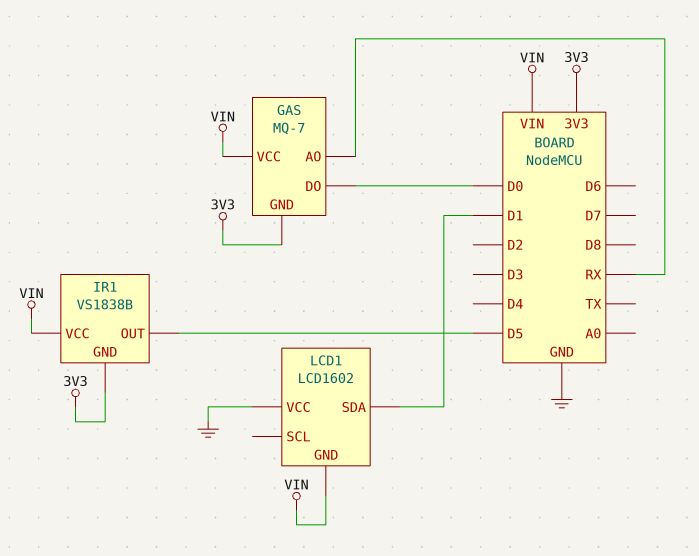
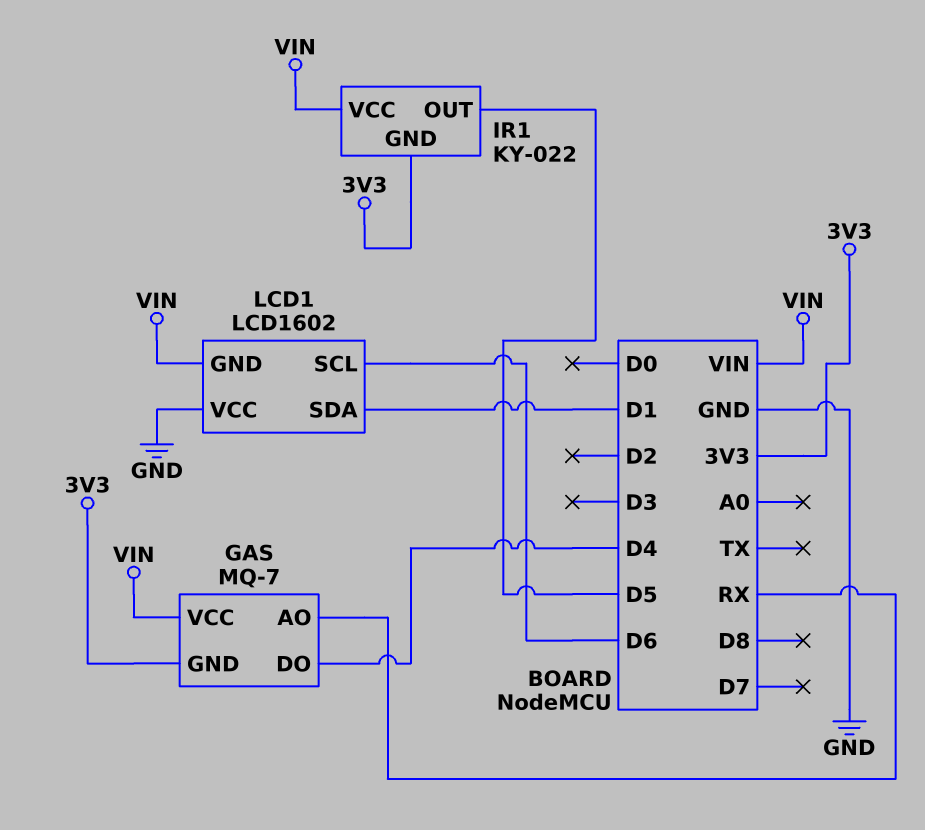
GAS pin DO: D0 -> D4
IR1: VS1838B -> KY-022
LCD1 pin SCL: none -> D6

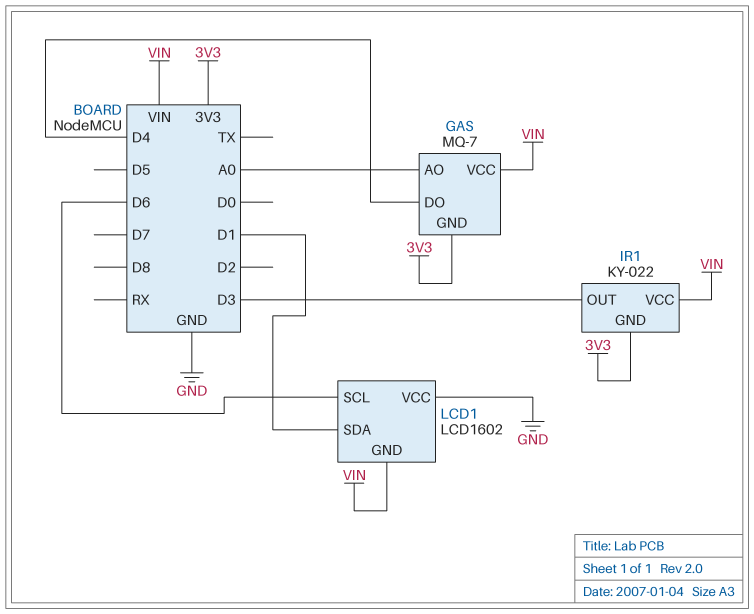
GAS pin AO: RX -> A0
IR1 pin OUT: D5 -> D3

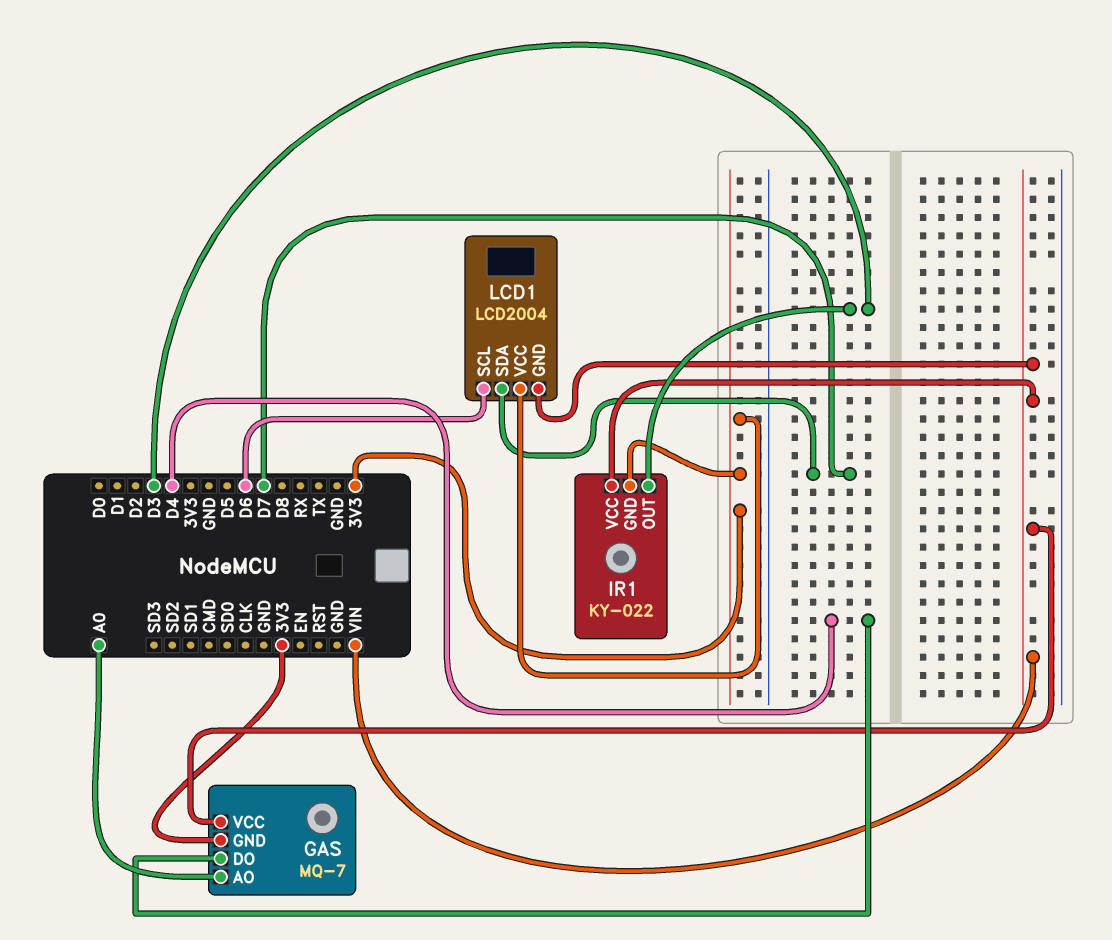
LCD1: LCD1602 -> LCD2004
LCD1 pin SDA: D1 -> D7
LCD1 pin VCC: GND -> 3V3

